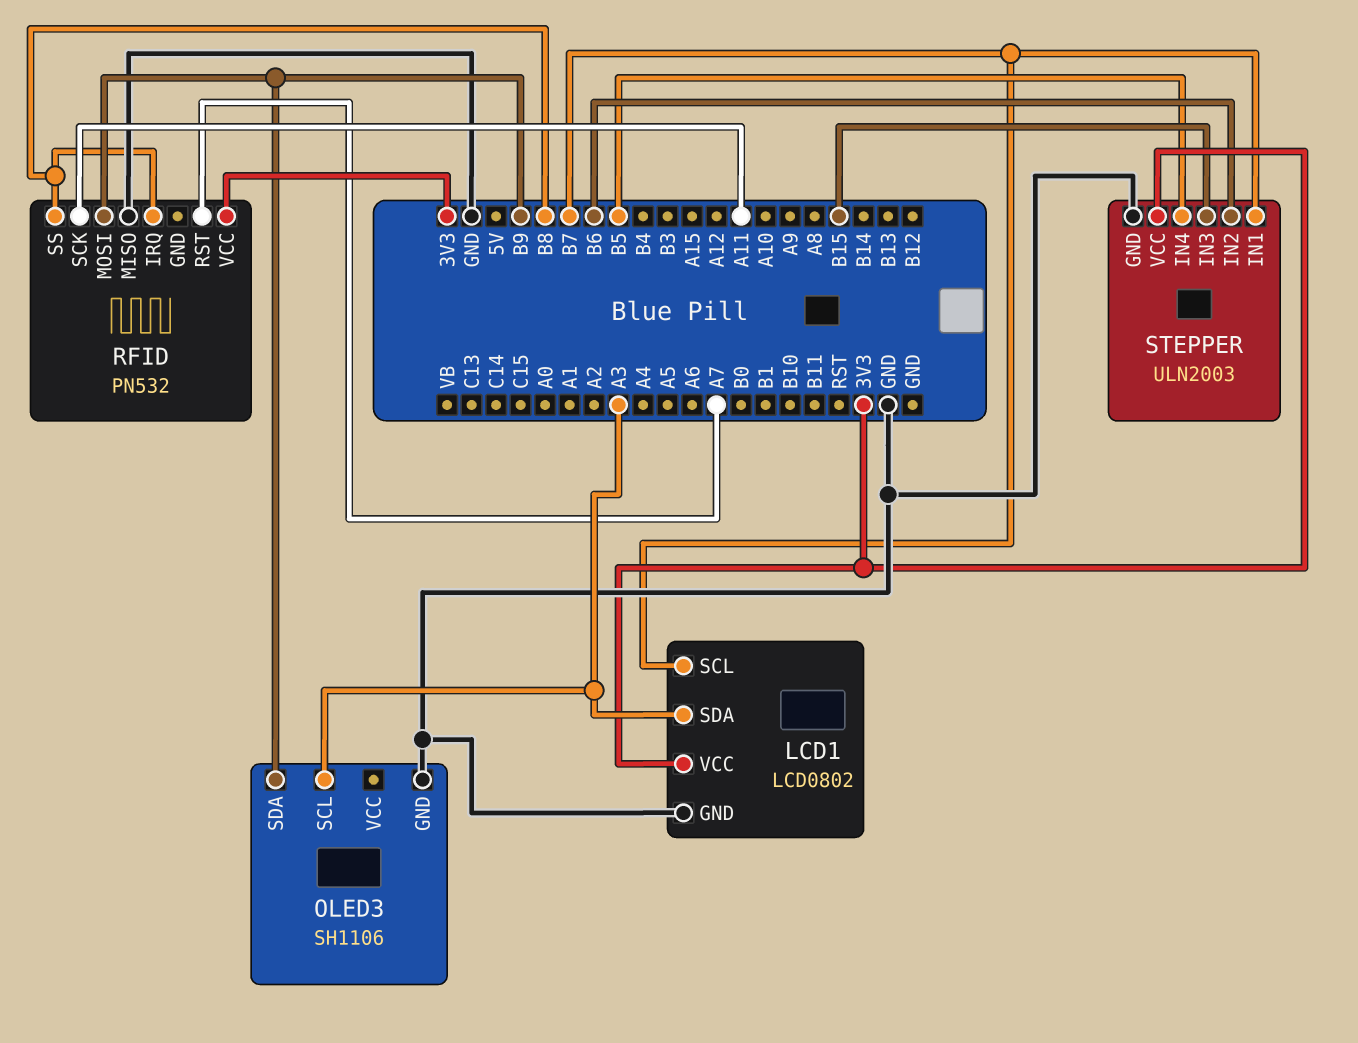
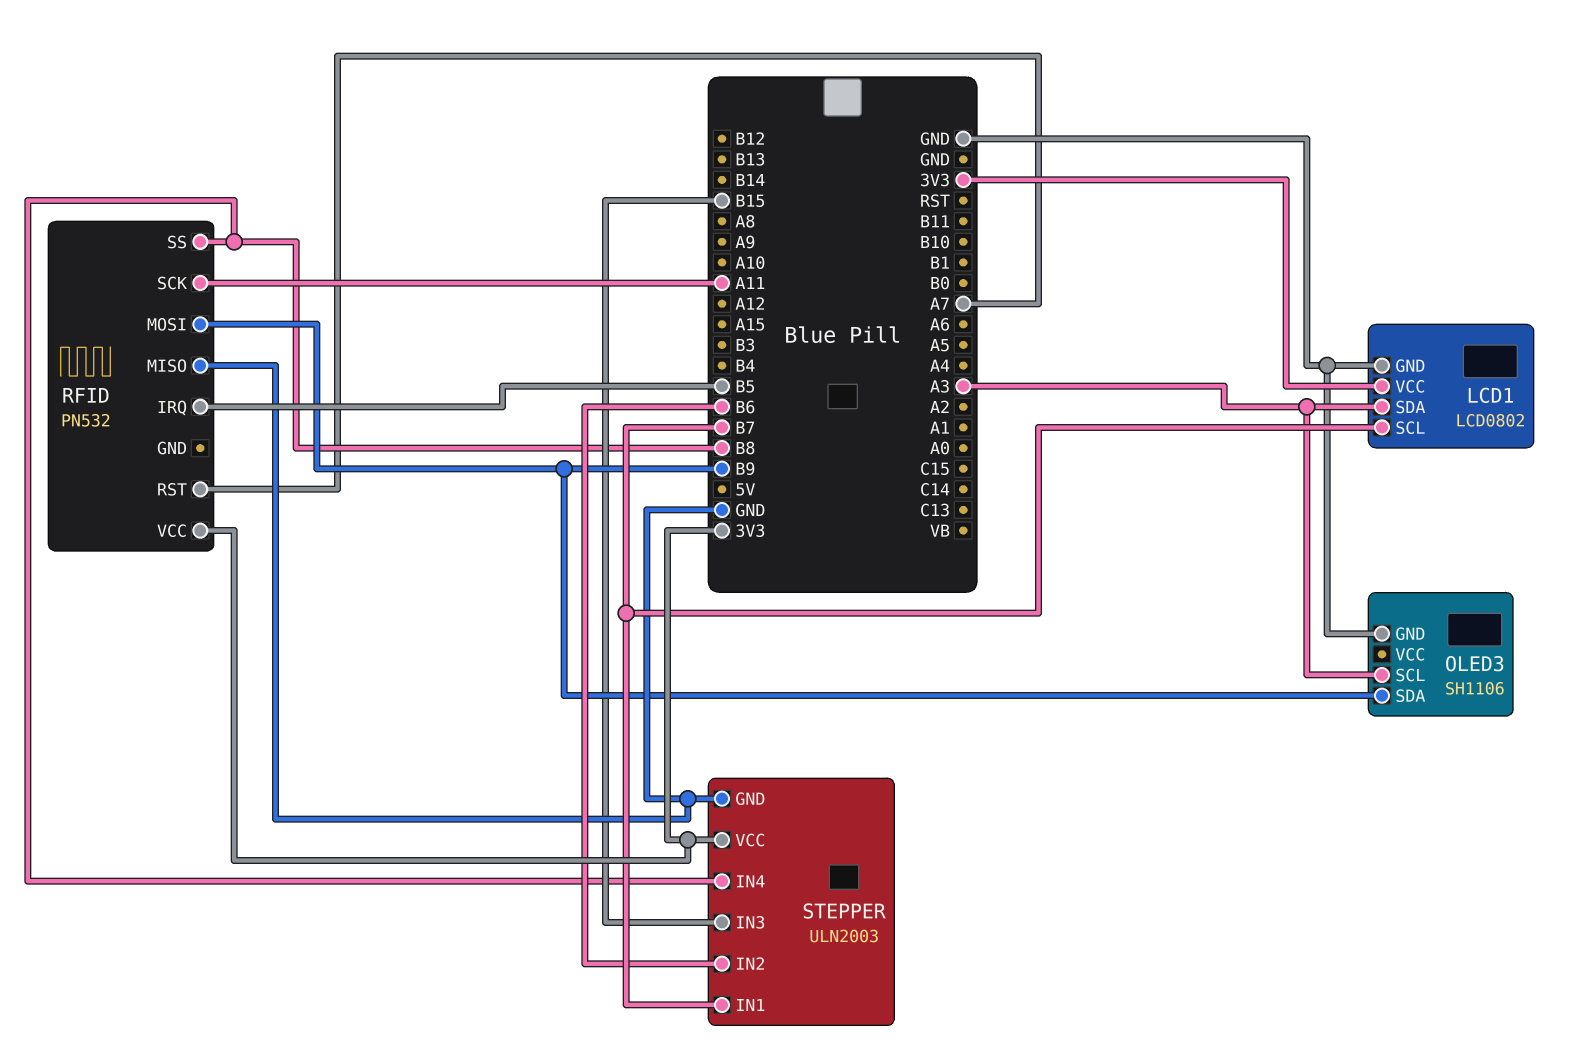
RFID pin IRQ: B8 -> B5
STEPPER pin IN4: B5 -> B8

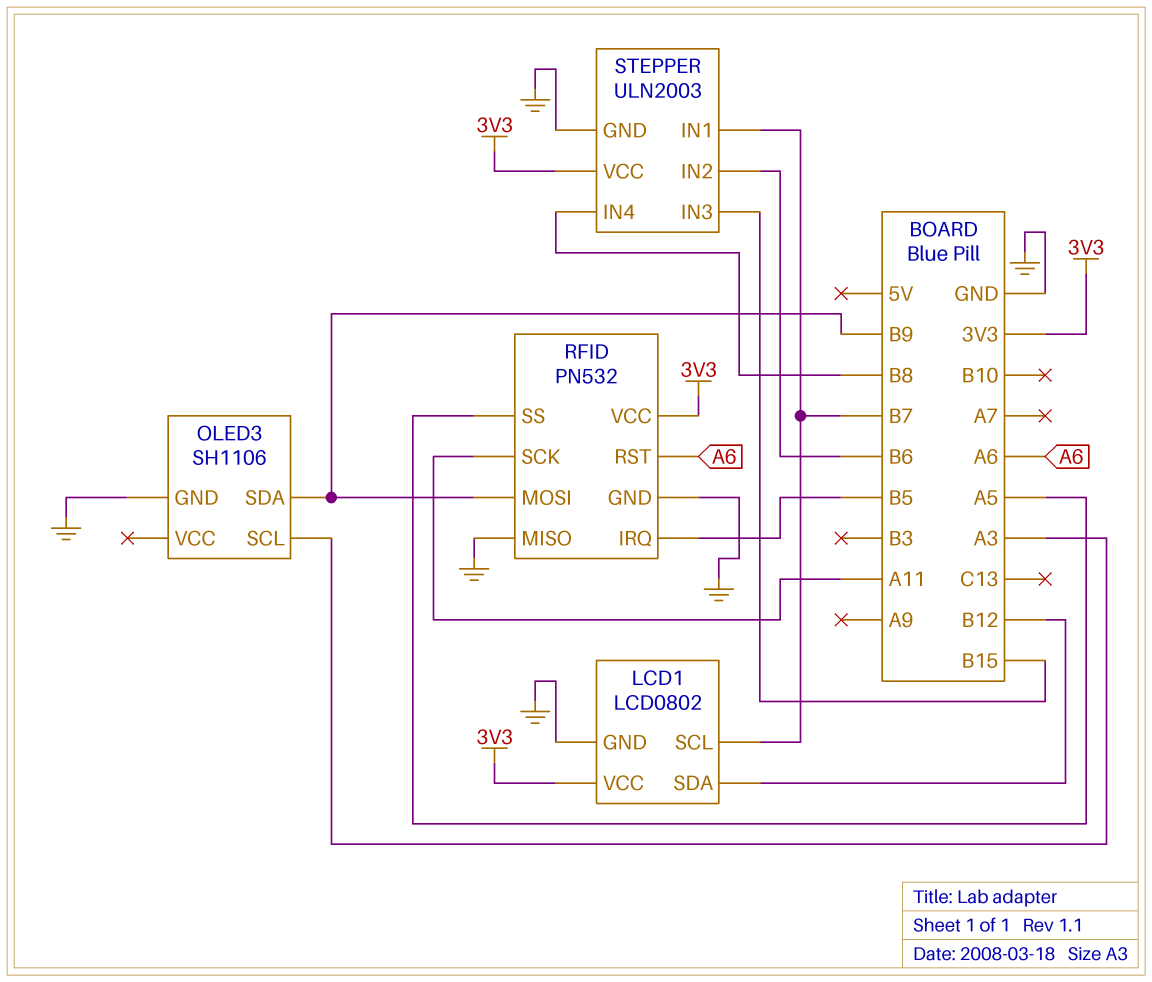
LCD1 pin SDA: A3 -> B12
RFID pin GND: none -> GND
RFID pin RST: A7 -> A6
RFID pin SS: B8 -> A5

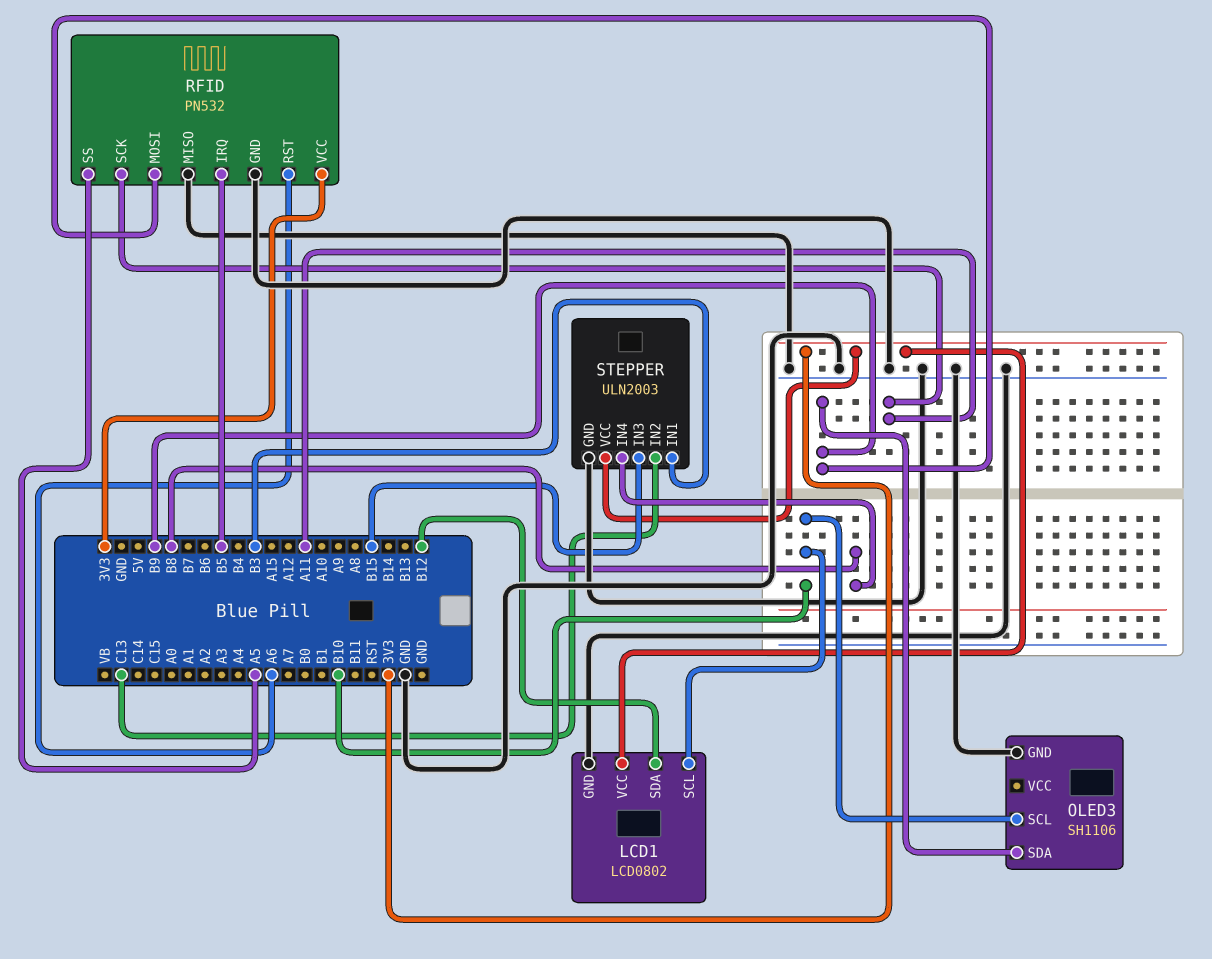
LCD1 pin SCL: B7 -> B10
OLED3 pin SCL: A3 -> B10
STEPPER pin IN1: B7 -> B3
STEPPER pin IN2: B6 -> C13

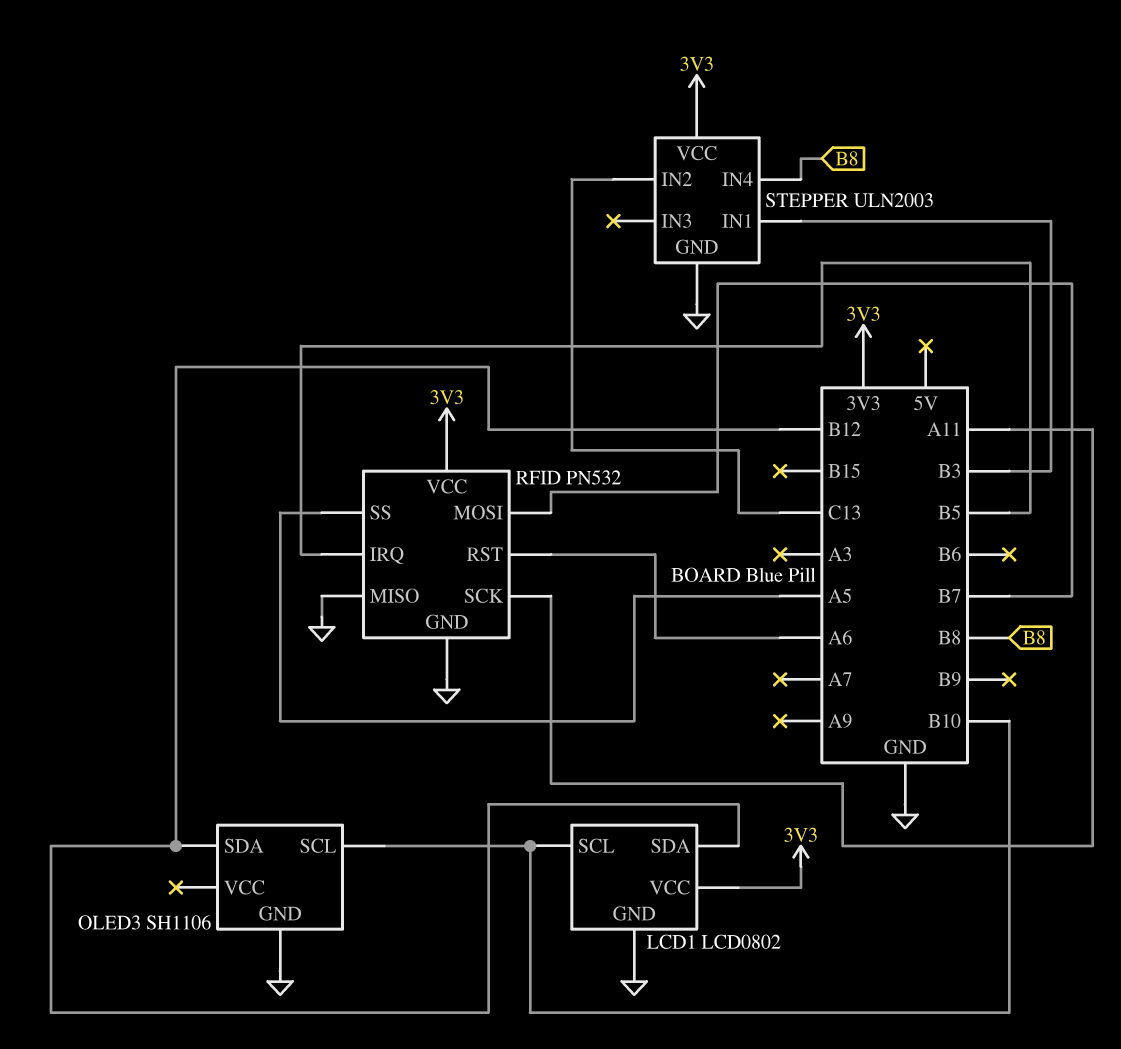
OLED3 pin SDA: B9 -> B12
RFID pin MOSI: B9 -> B7
STEPPER pin IN3: B15 -> none

